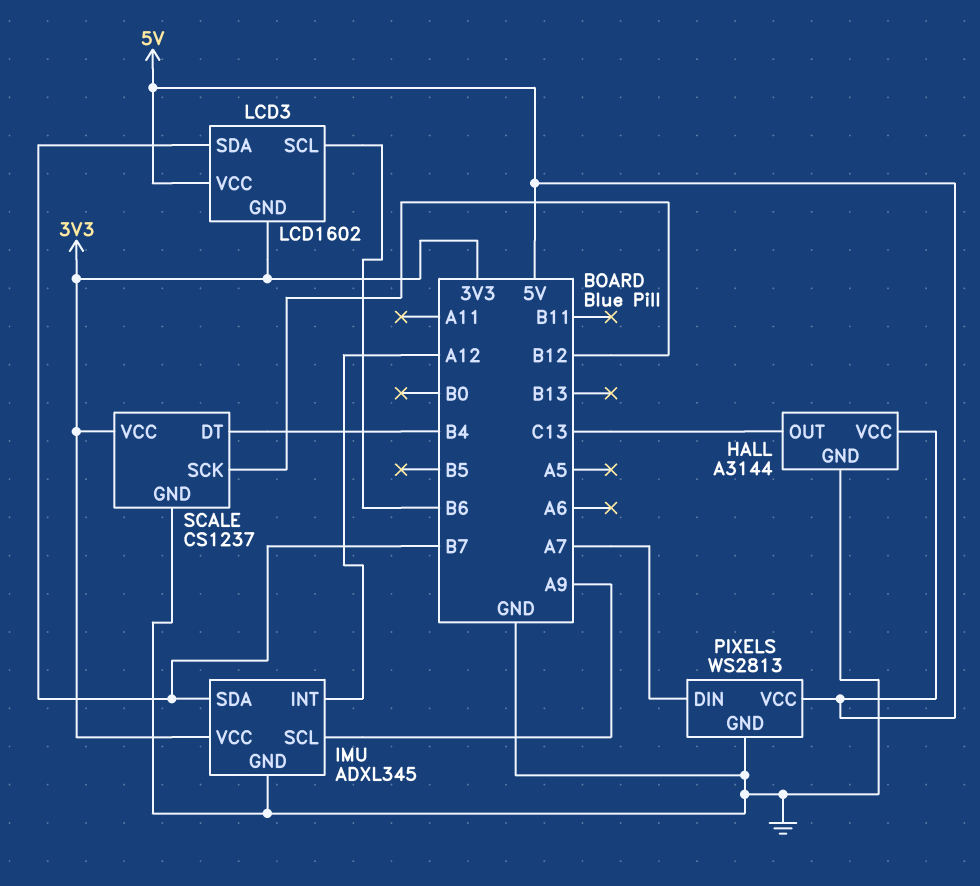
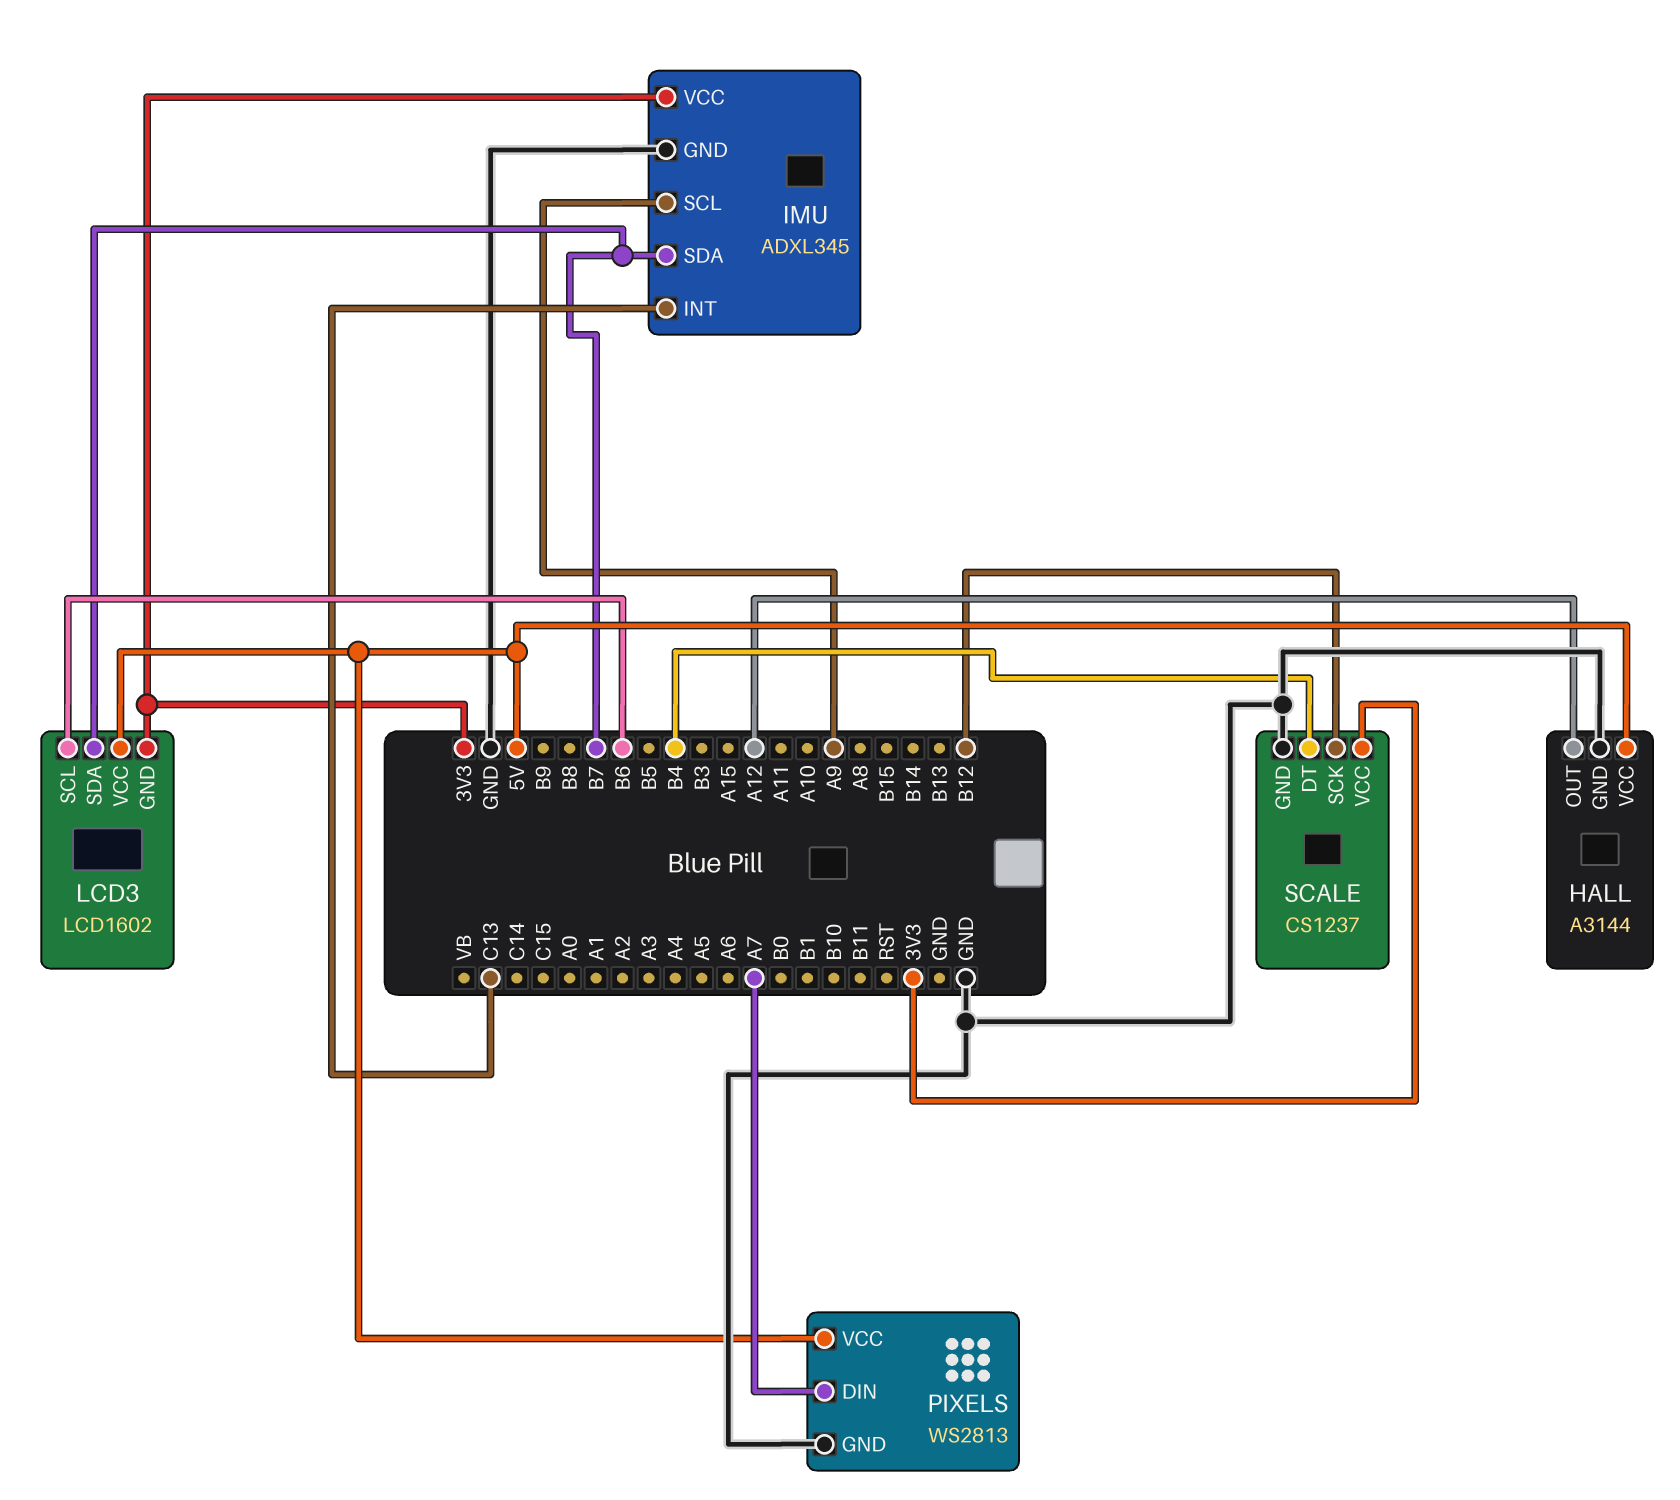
HALL pin OUT: C13 -> A12
IMU pin INT: A12 -> C13

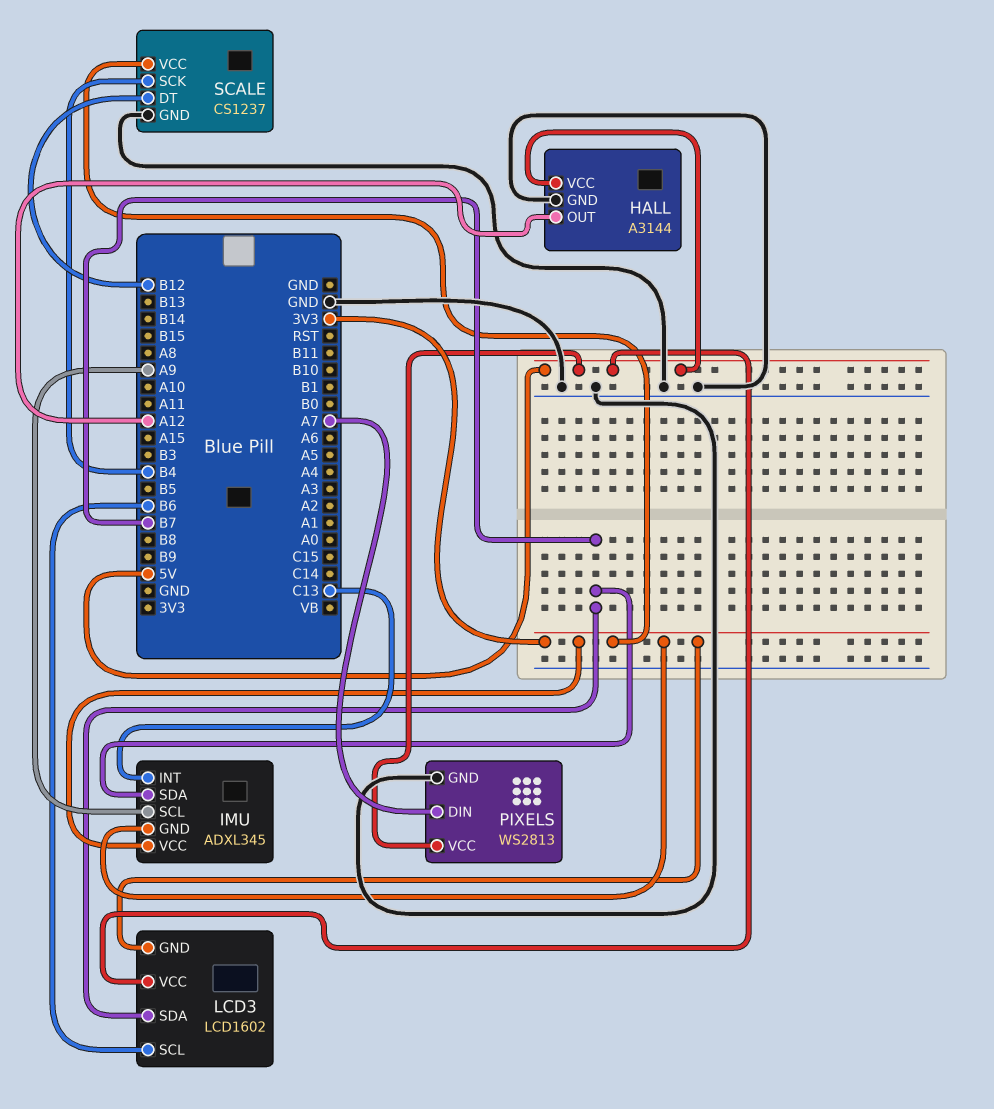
IMU pin GND: GND -> 3V3
SCALE pin DT: B4 -> B12
SCALE pin SCK: B12 -> B4

